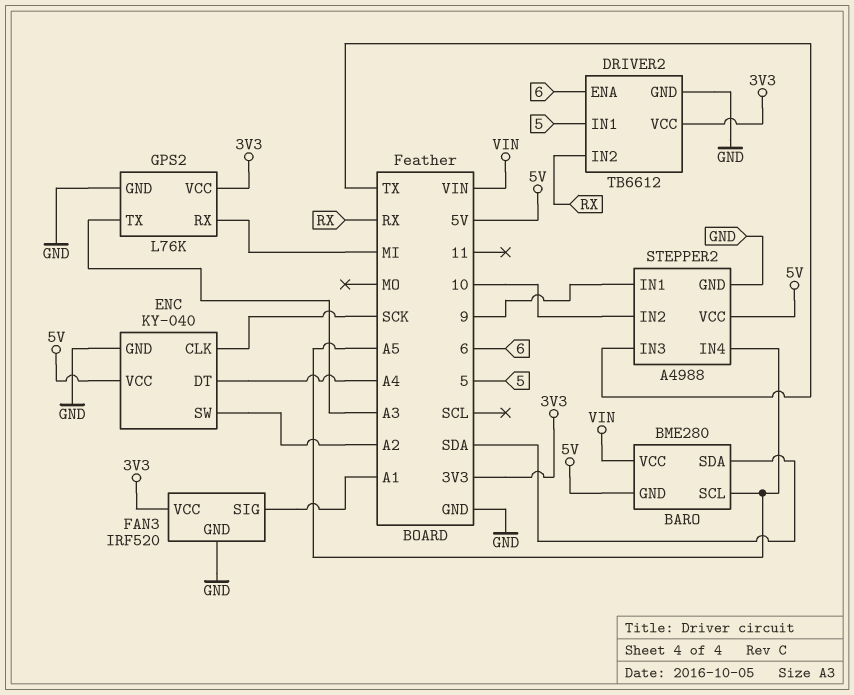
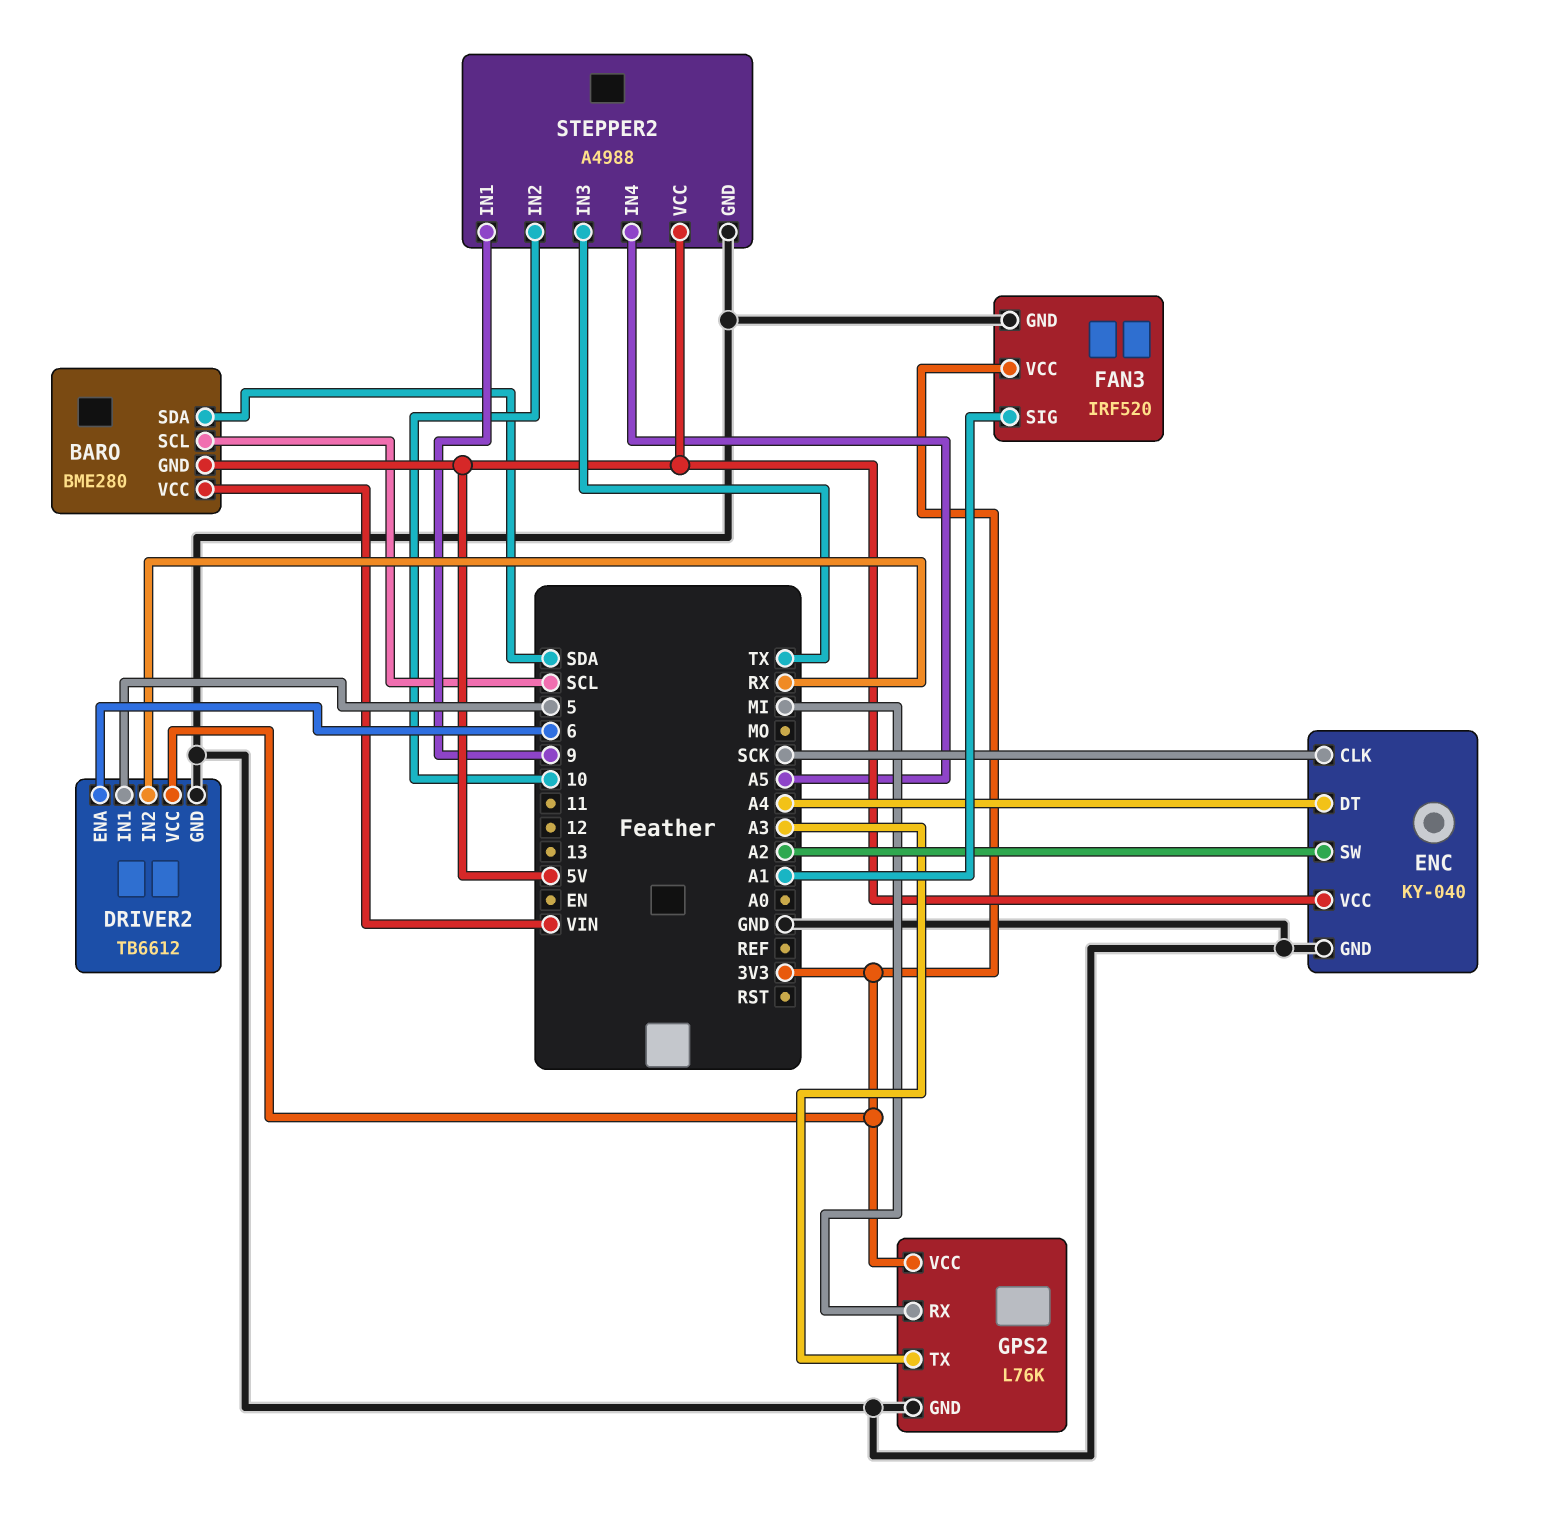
BARO pin SCL: A5 -> SCL

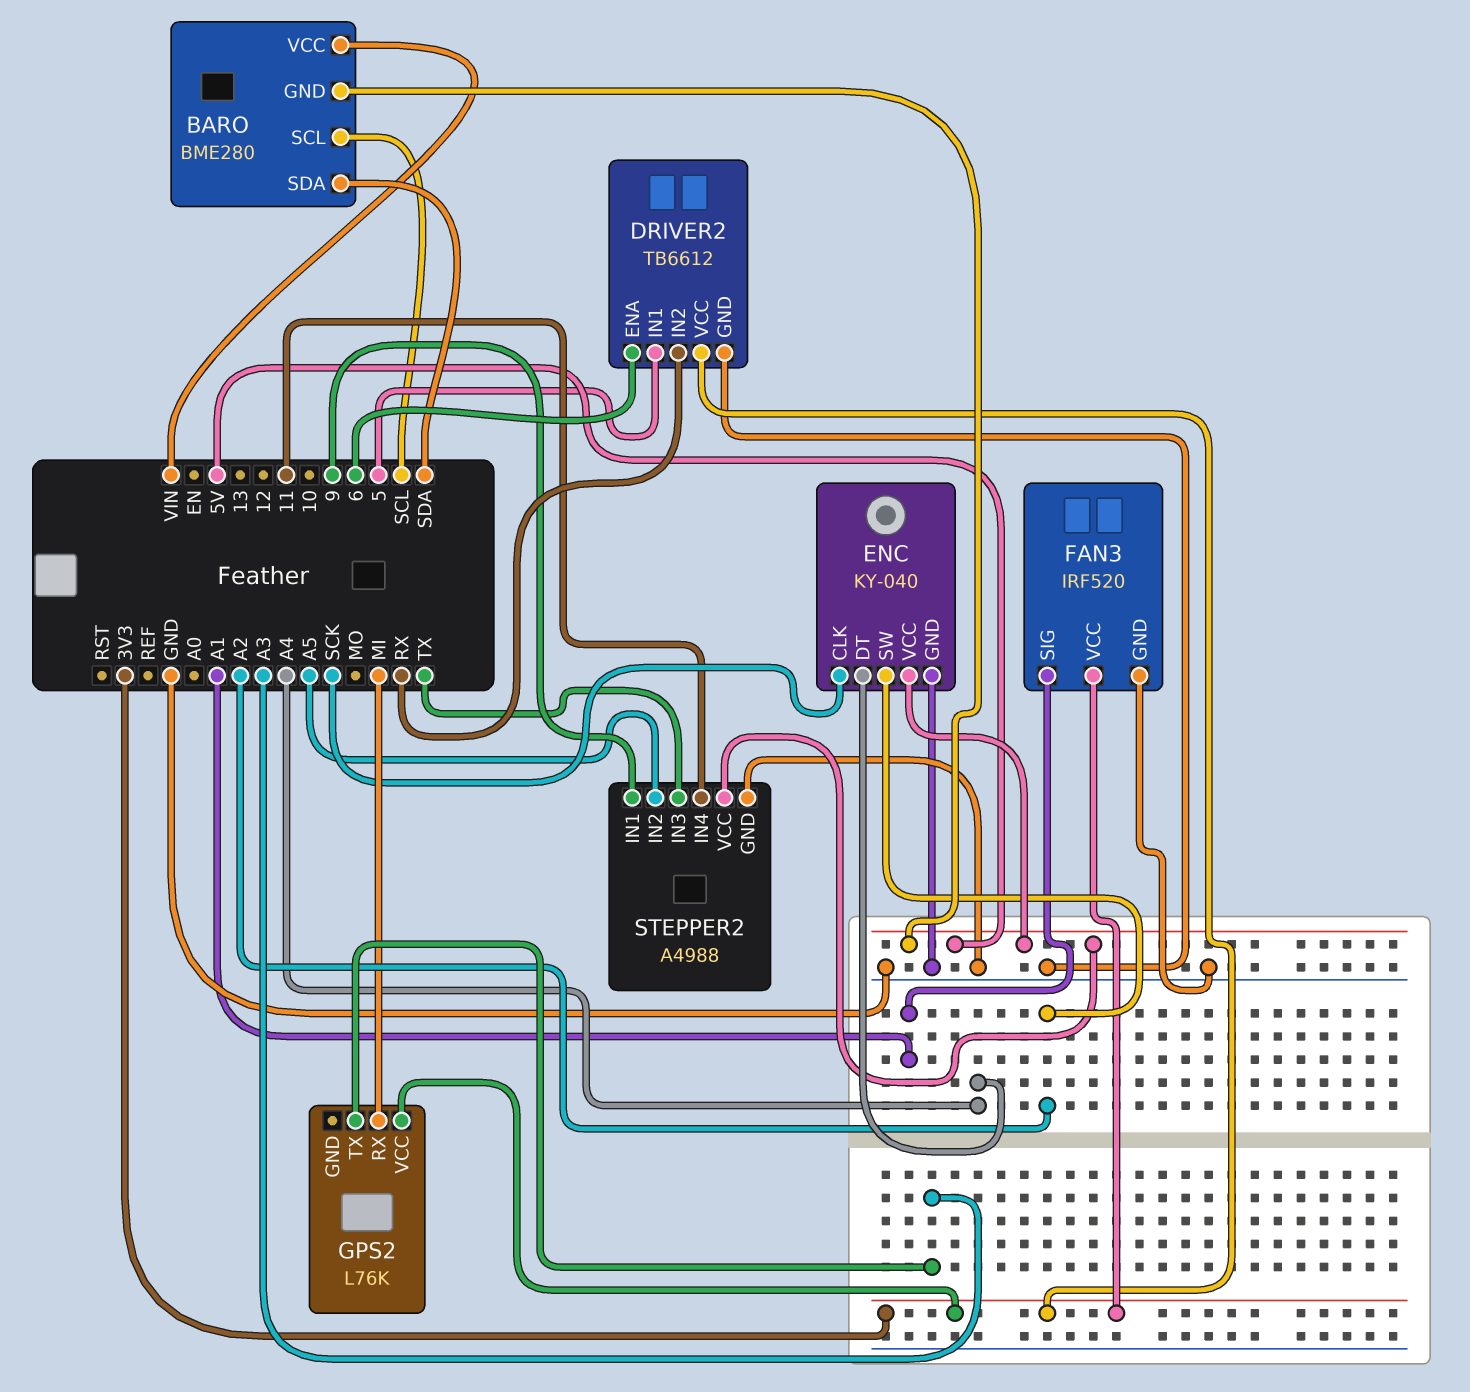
GPS2 pin GND: GND -> none
STEPPER2 pin IN2: 10 -> A5
STEPPER2 pin IN4: A5 -> 11

